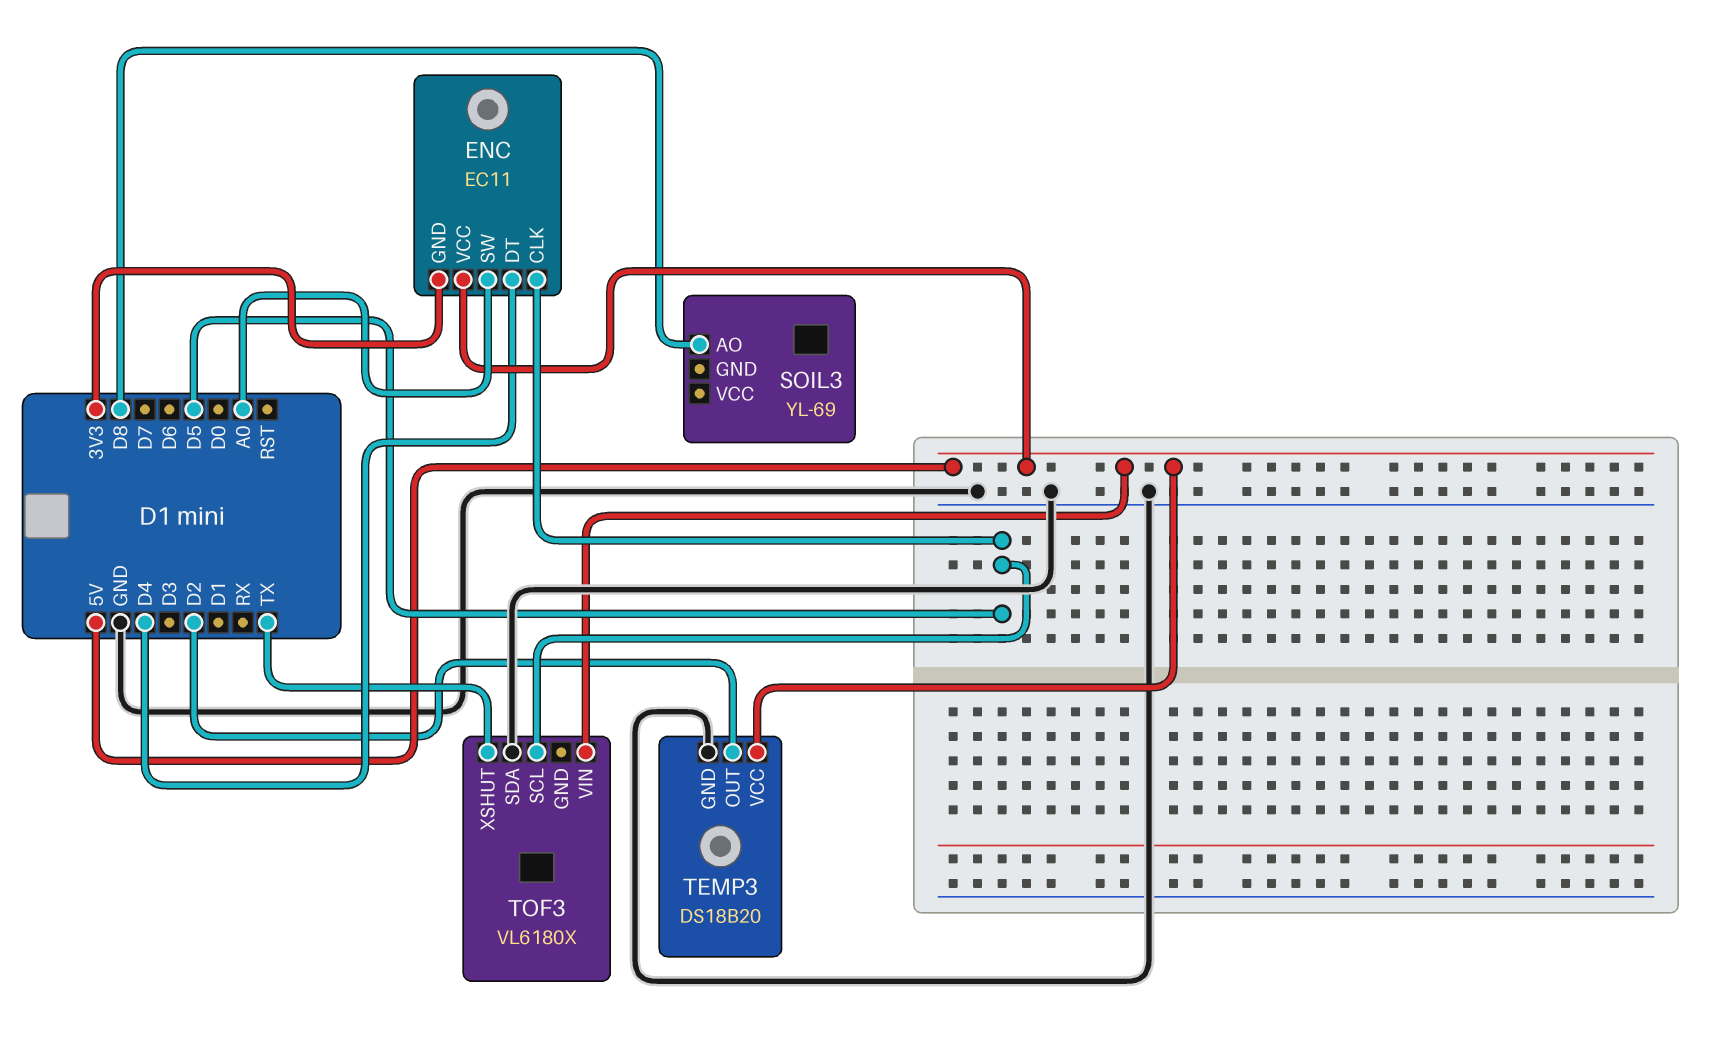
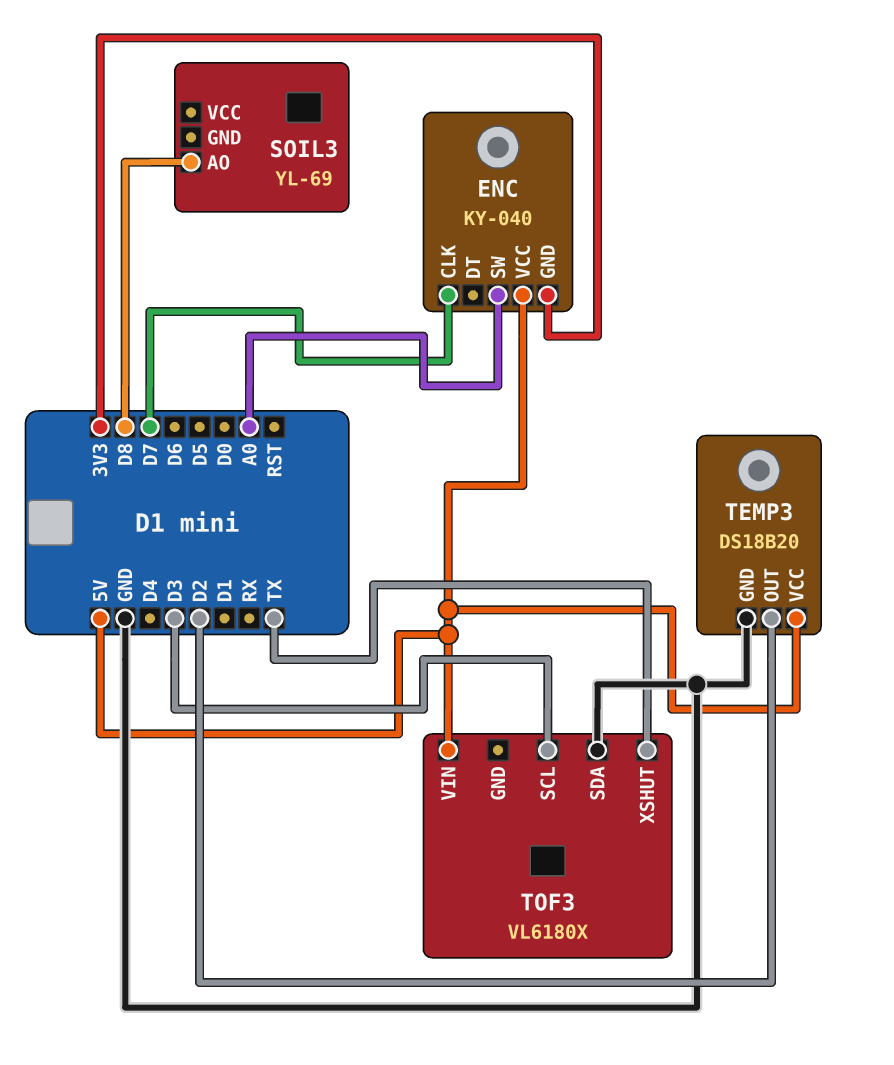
ENC: EC11 -> KY-040
ENC pin CLK: D5 -> D7
ENC pin DT: D4 -> none
TOF3 pin SCL: D5 -> D3

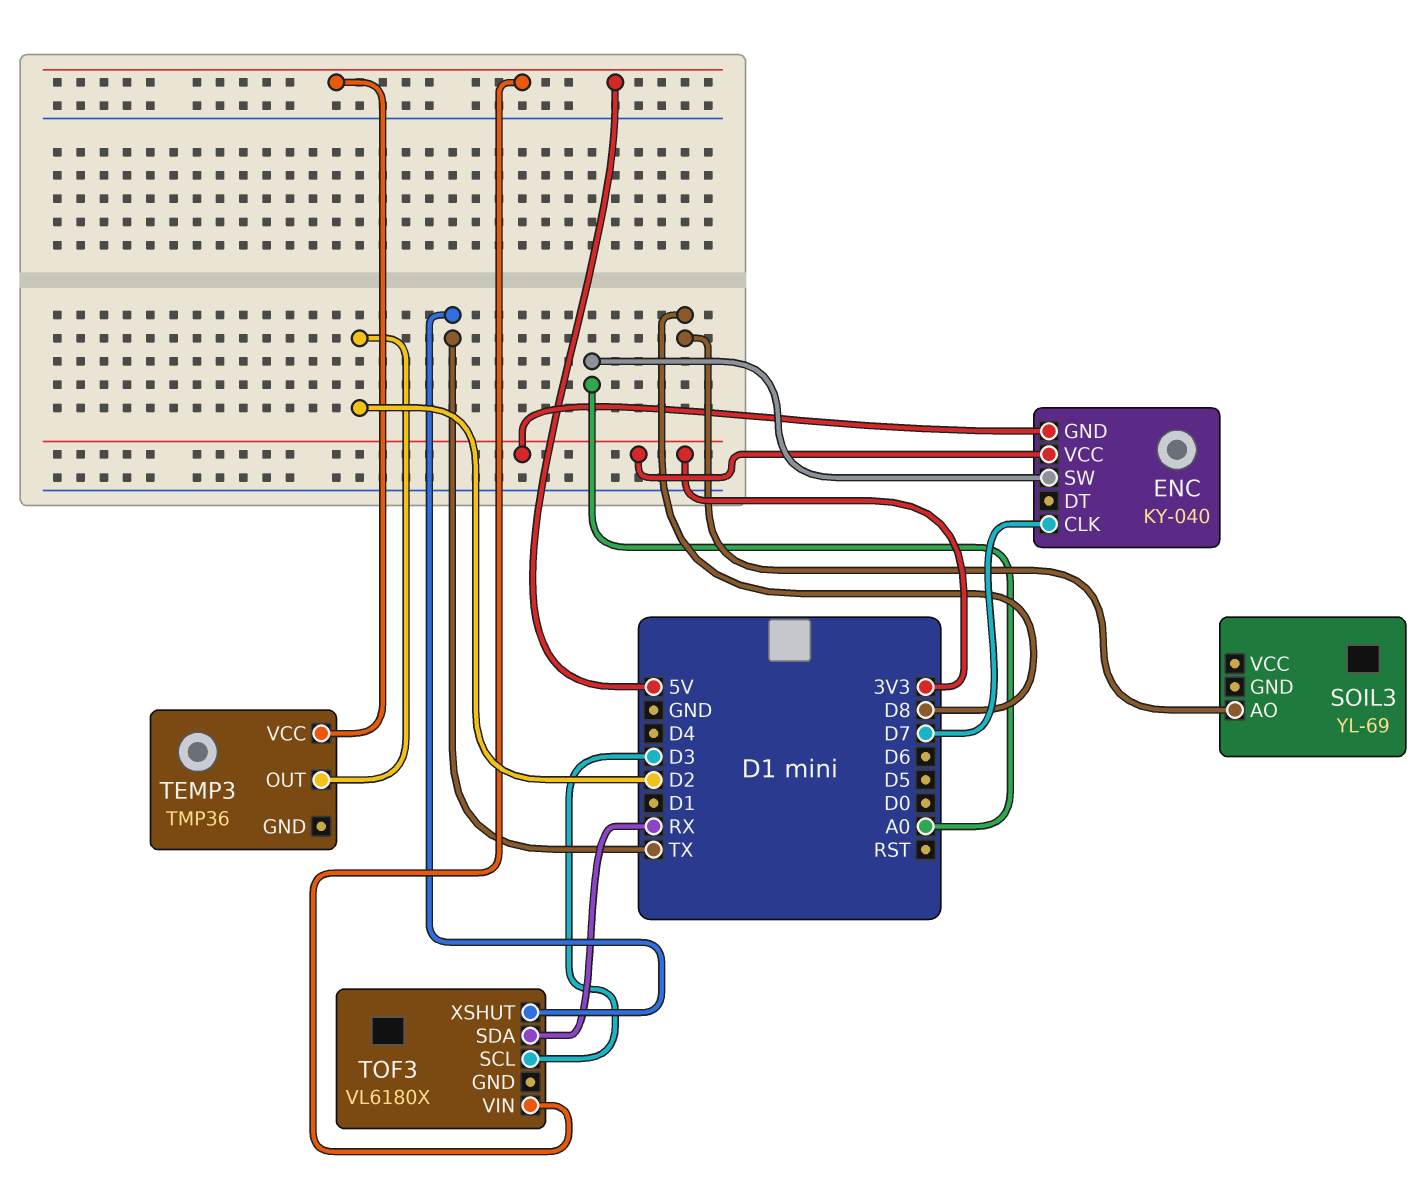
ENC pin VCC: 5V -> 3V3
TEMP3: DS18B20 -> TMP36
TEMP3 pin GND: GND -> none
TOF3 pin SDA: GND -> RX

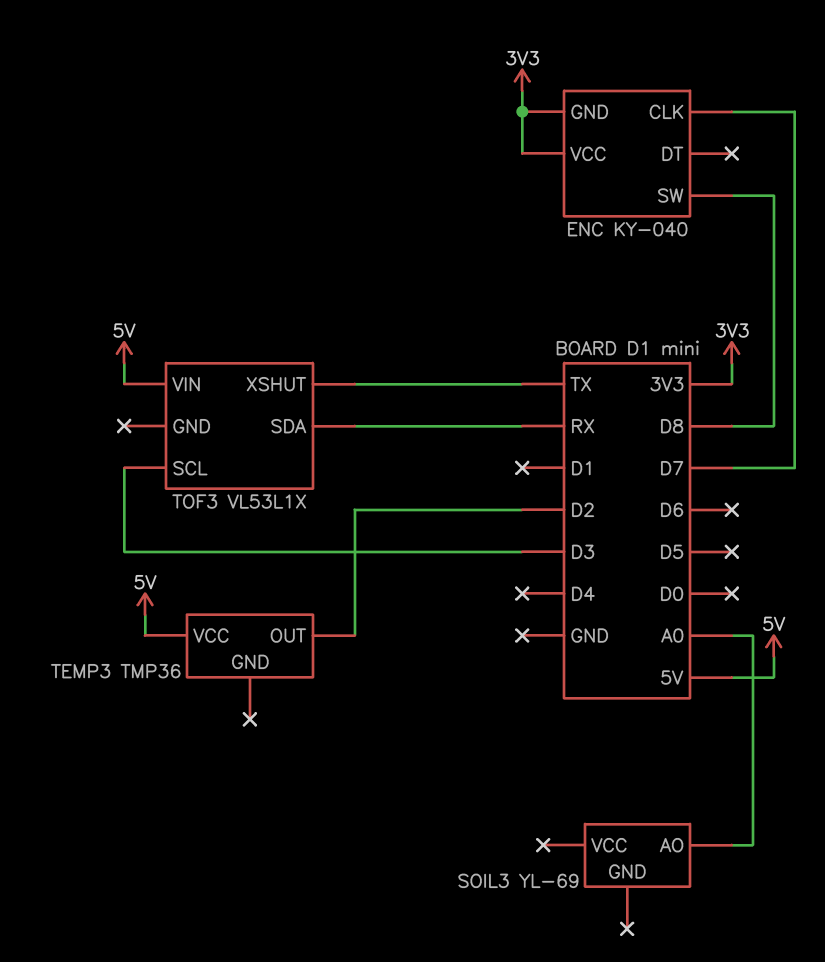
ENC pin SW: A0 -> D8
SOIL3 pin AO: D8 -> A0
TOF3: VL6180X -> VL53L1X

